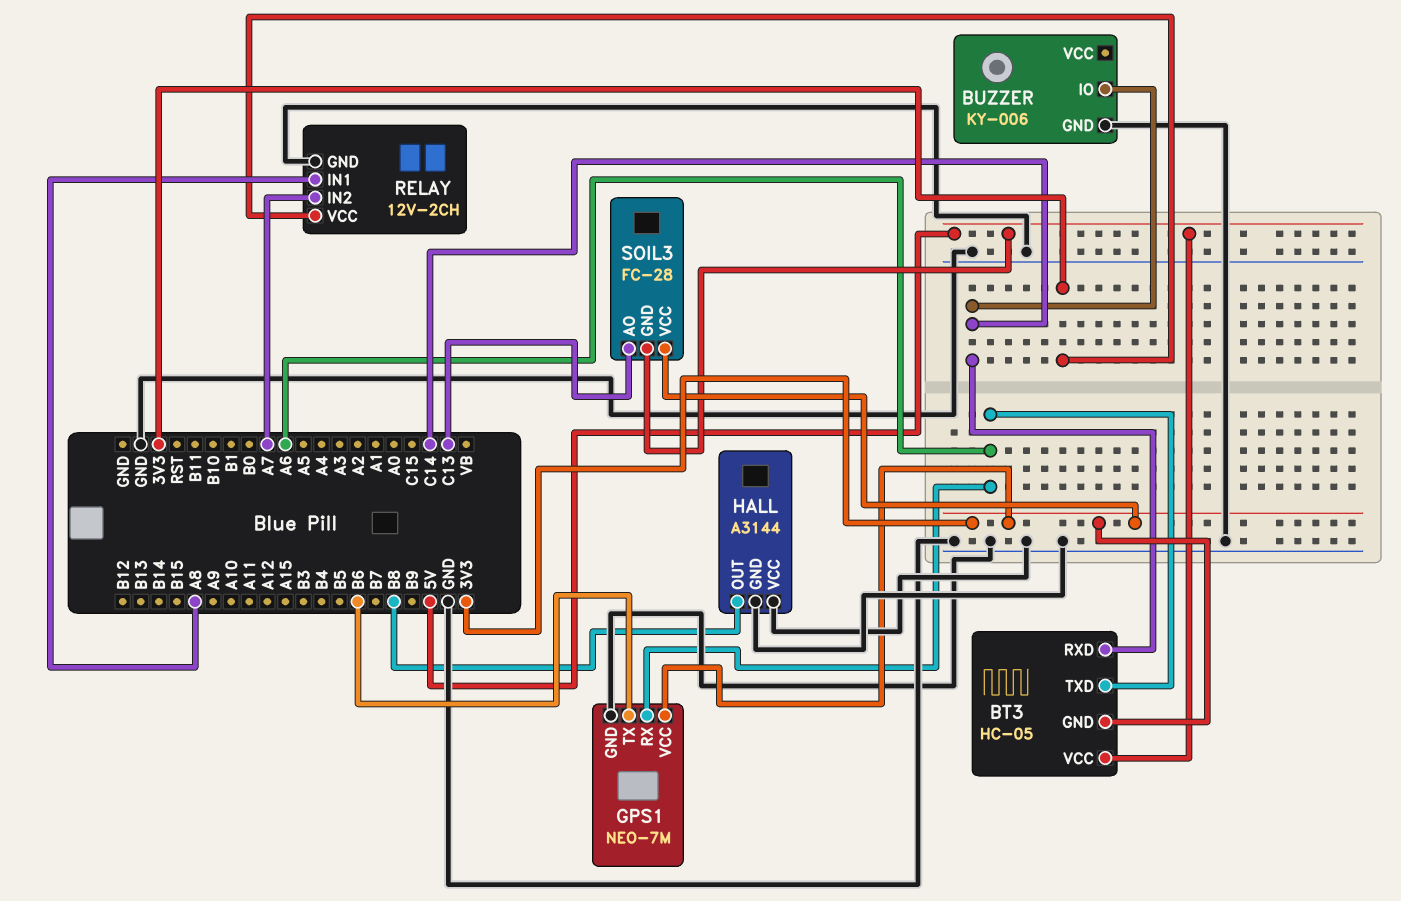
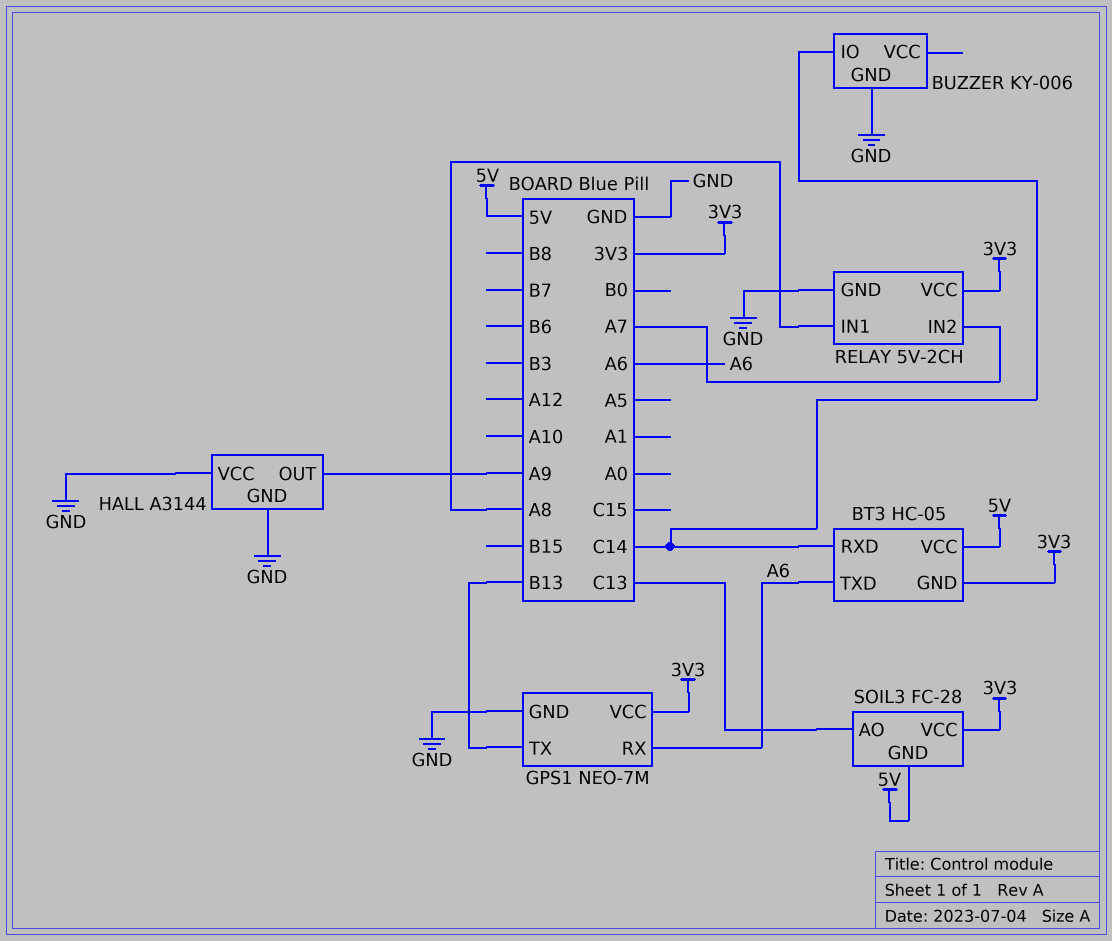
GPS1 pin TX: B6 -> B13
HALL pin OUT: B8 -> A9
RELAY: 12V-2CH -> 5V-2CH

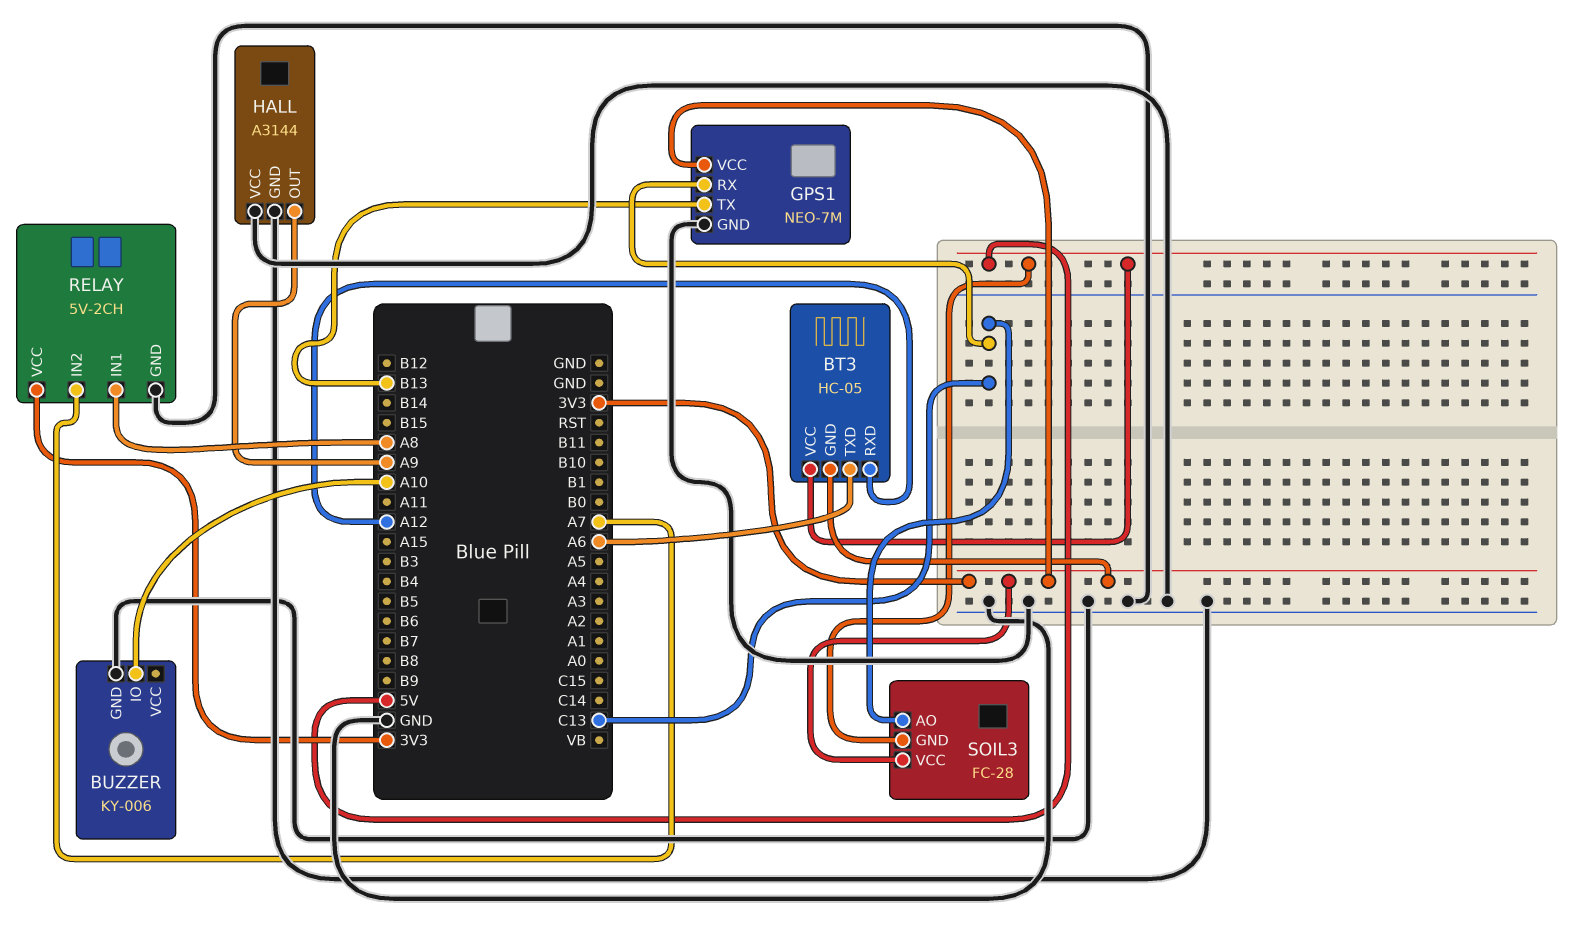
BT3 pin RXD: C14 -> A12
BUZZER pin IO: C14 -> A10
GPS1 pin RX: A6 -> C13

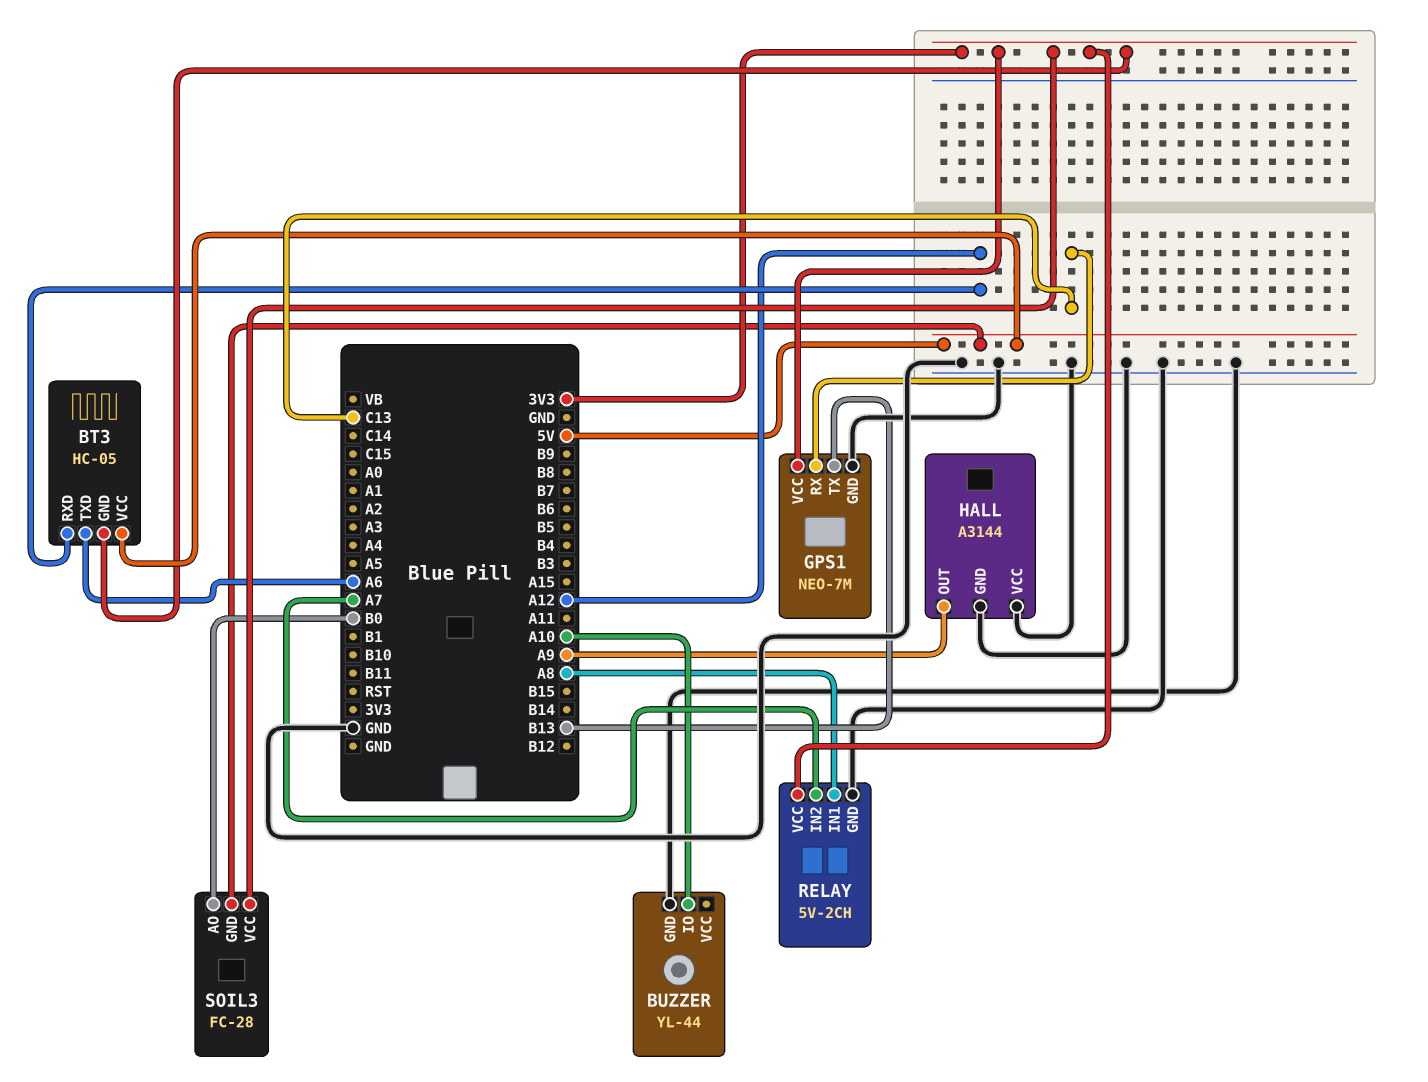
BUZZER: KY-006 -> YL-44
SOIL3 pin AO: C13 -> B0

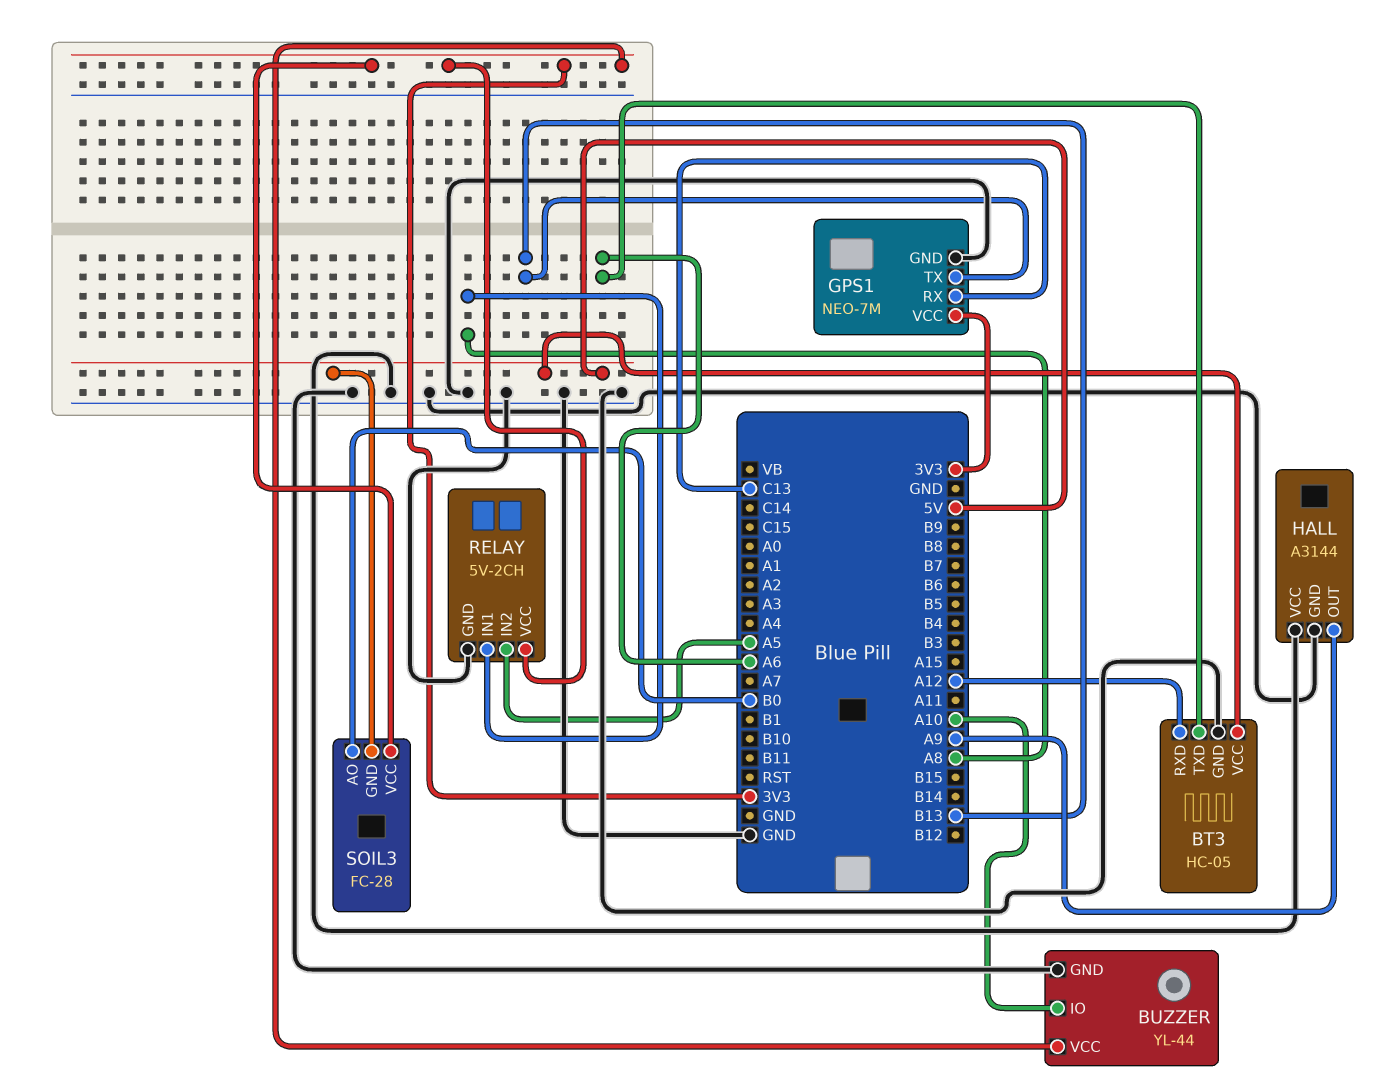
BT3 pin GND: 3V3 -> GND
BUZZER pin VCC: none -> 3V3
RELAY pin IN2: A7 -> A5

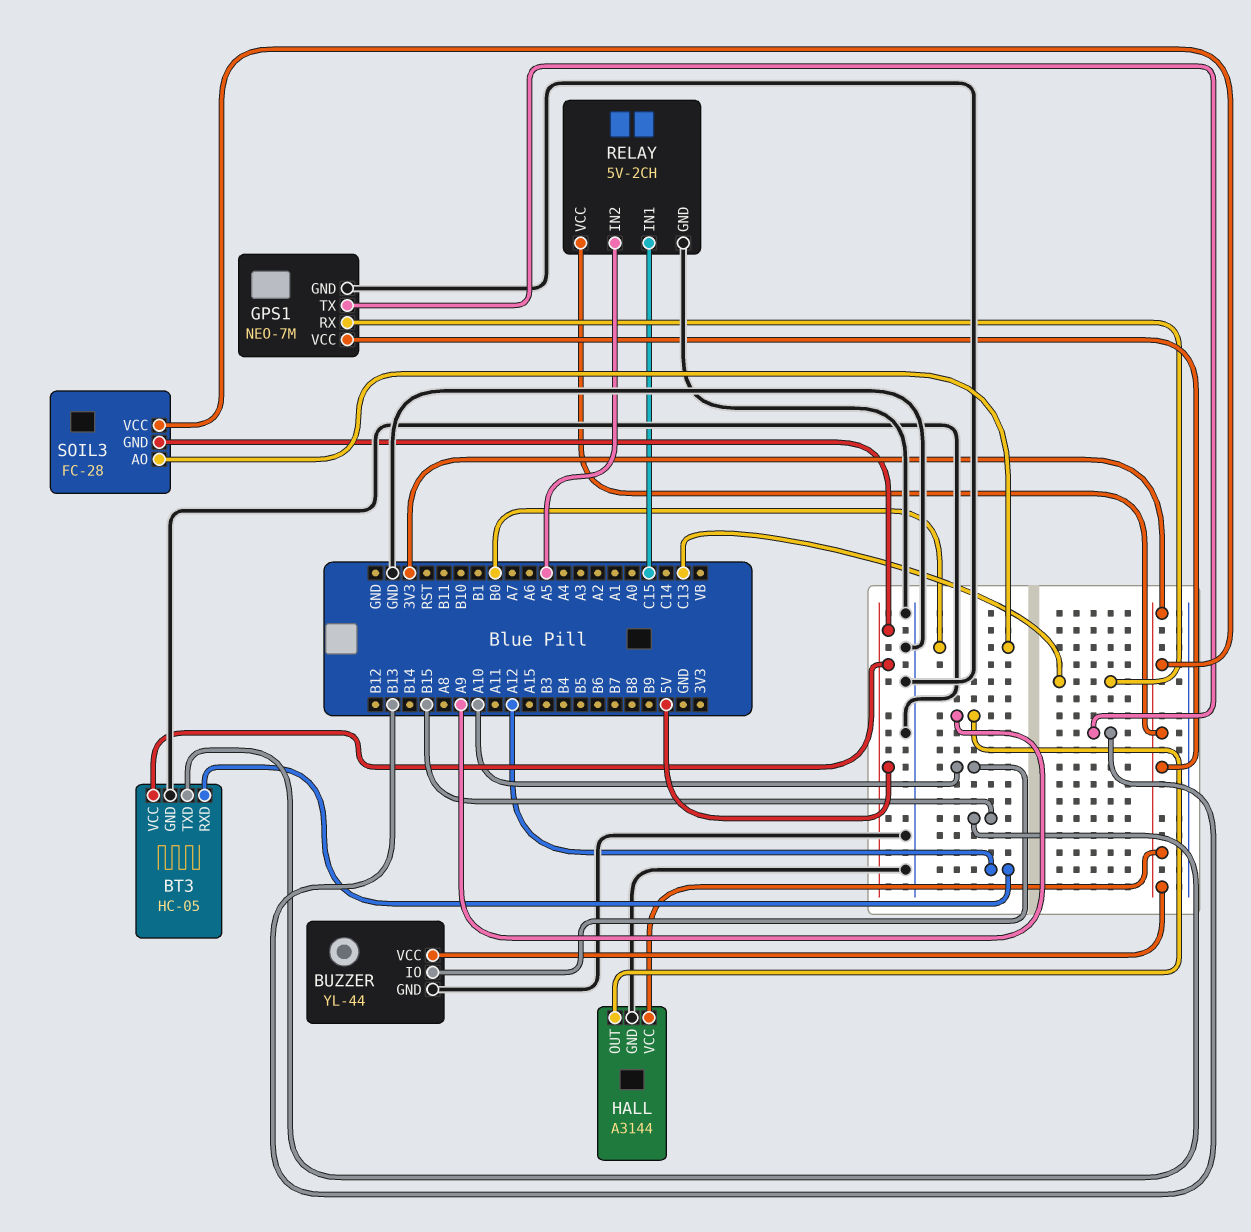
BT3 pin TXD: A6 -> B15
HALL pin VCC: GND -> 3V3
RELAY pin IN1: A8 -> C15

